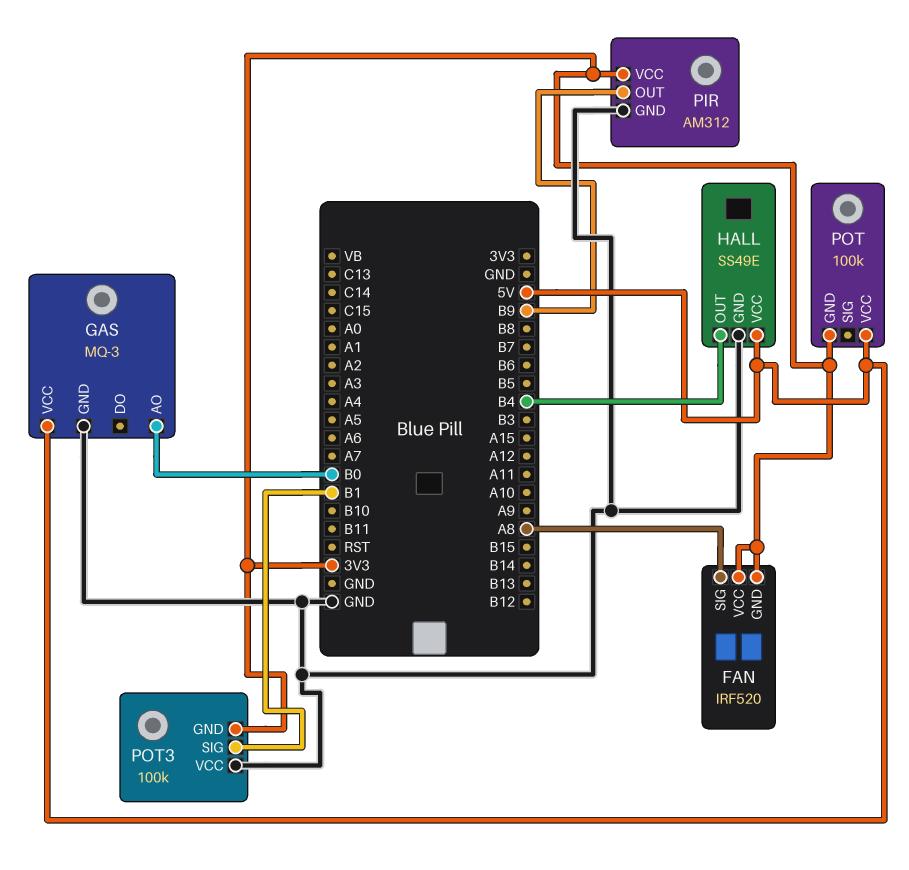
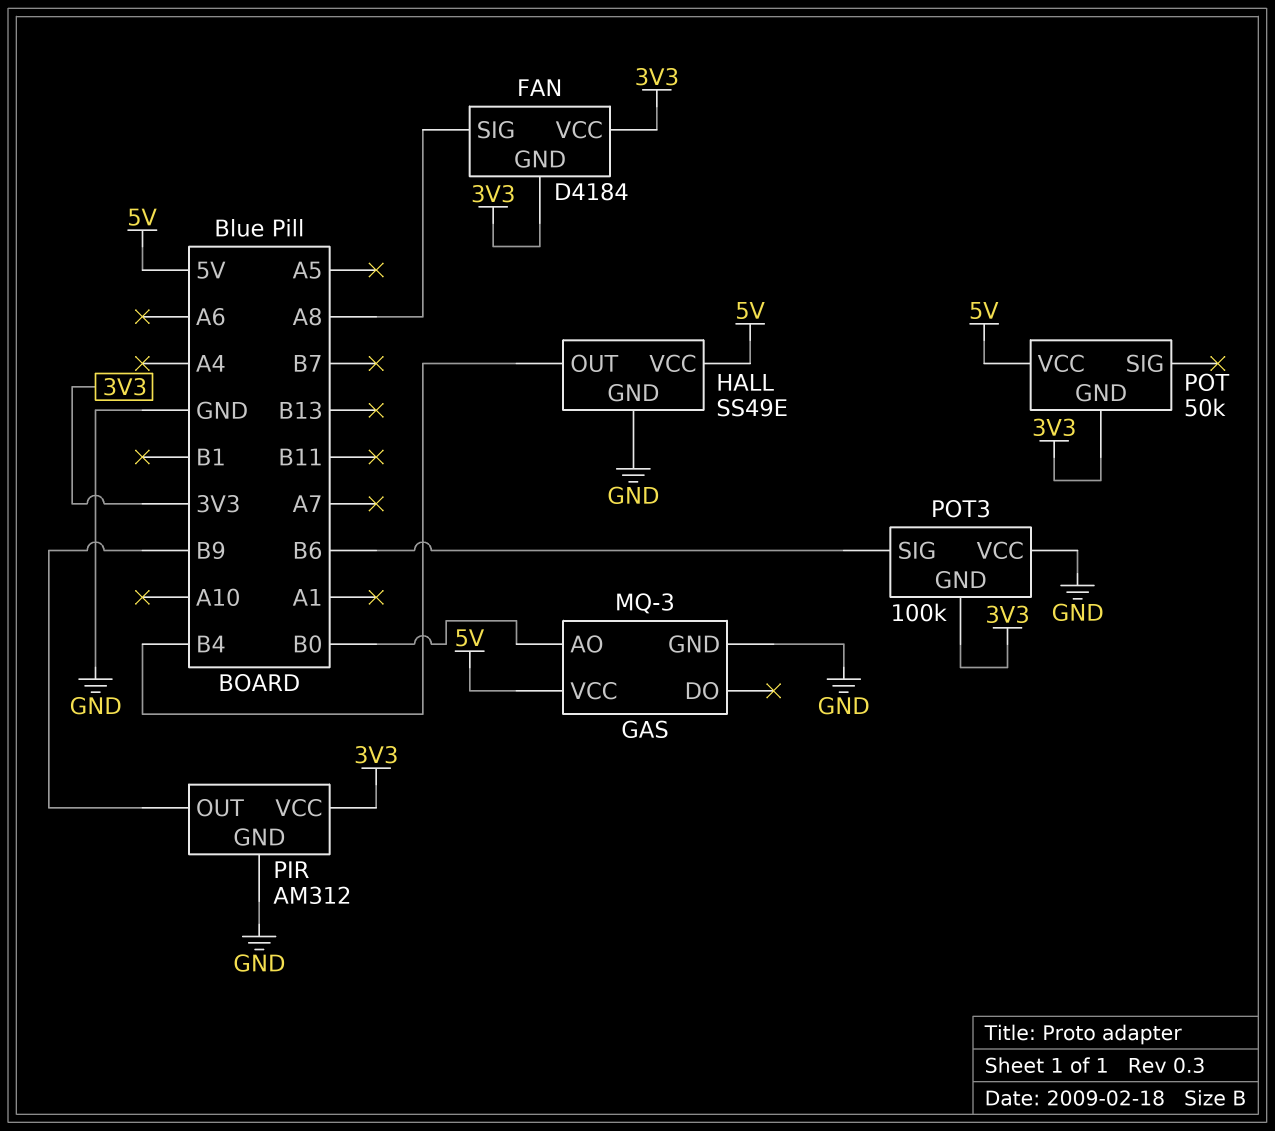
FAN: IRF520 -> D4184
POT: 100k -> 50k
POT3 pin SIG: B1 -> B6

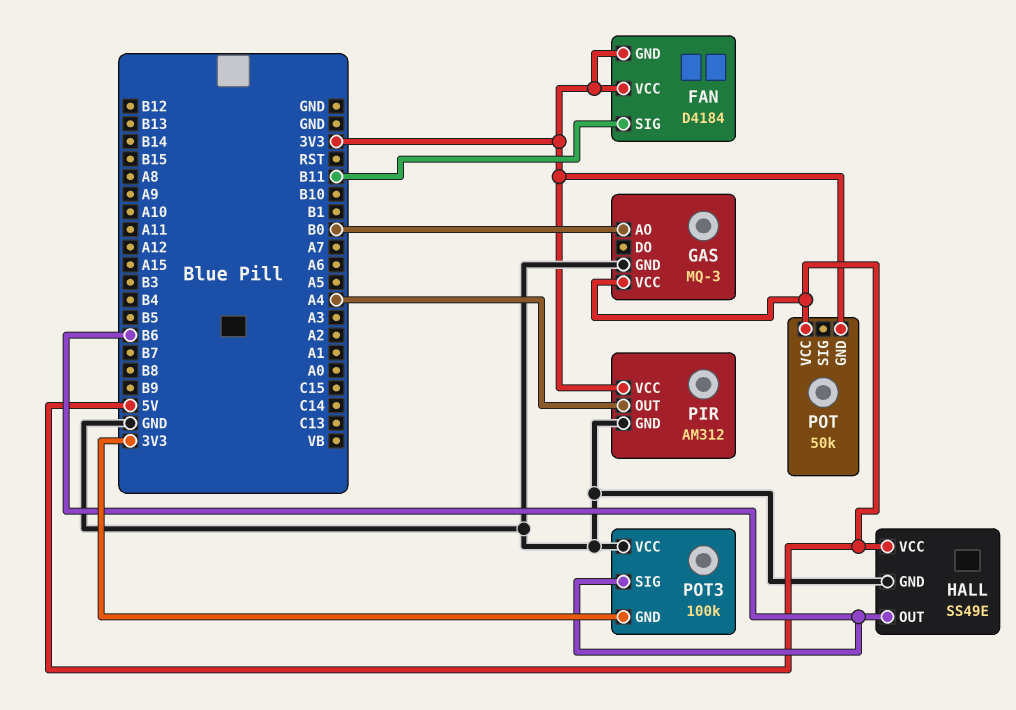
FAN pin SIG: A8 -> B11
HALL pin OUT: B4 -> B6
PIR pin OUT: B9 -> A4

